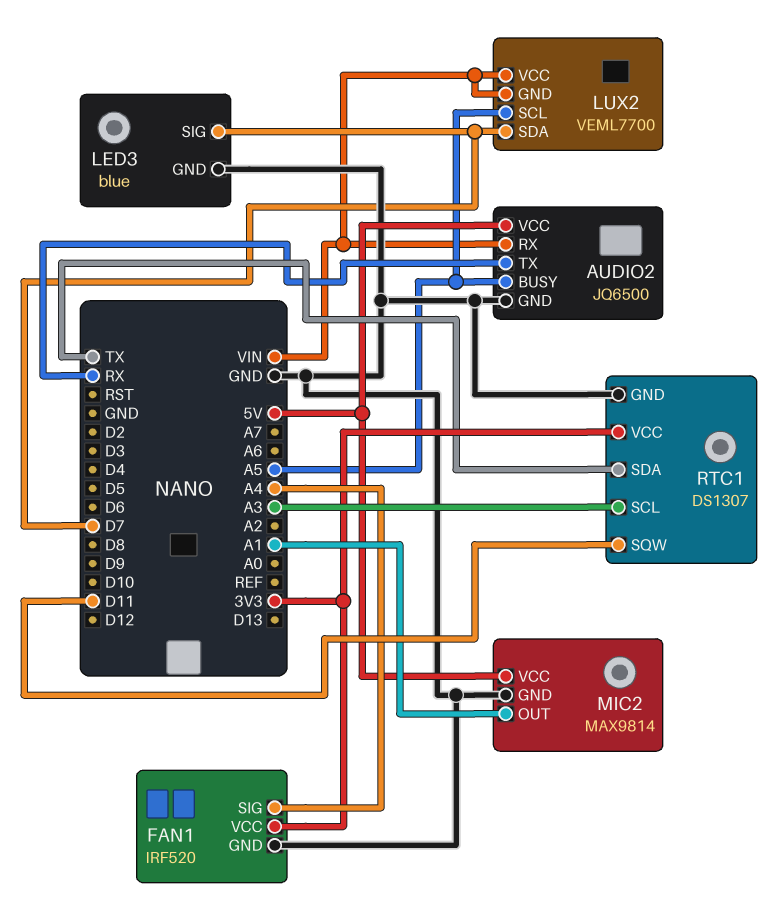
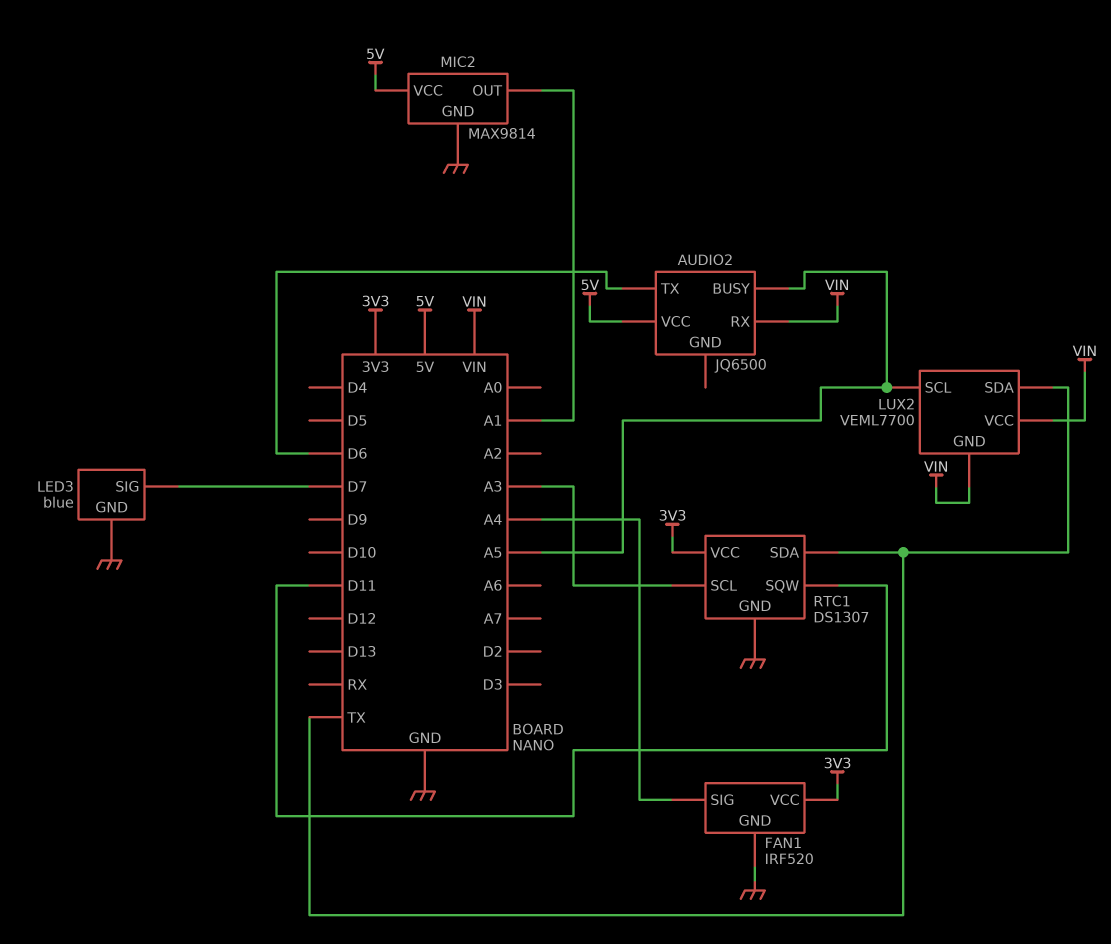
AUDIO2 pin GND: GND -> none
AUDIO2 pin TX: RX -> D6
LUX2 pin SDA: D7 -> TX

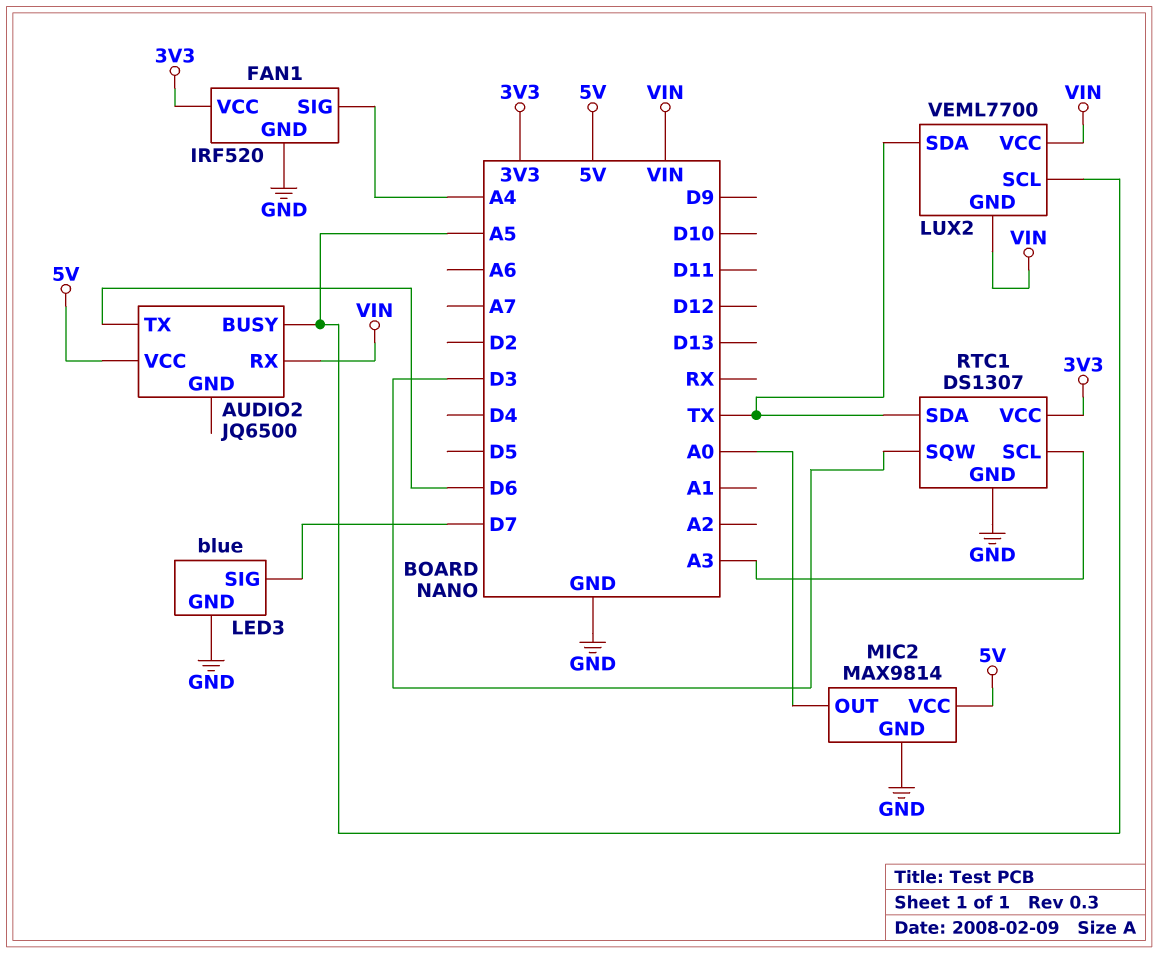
MIC2 pin OUT: A1 -> A0
RTC1 pin SQW: D11 -> D3

